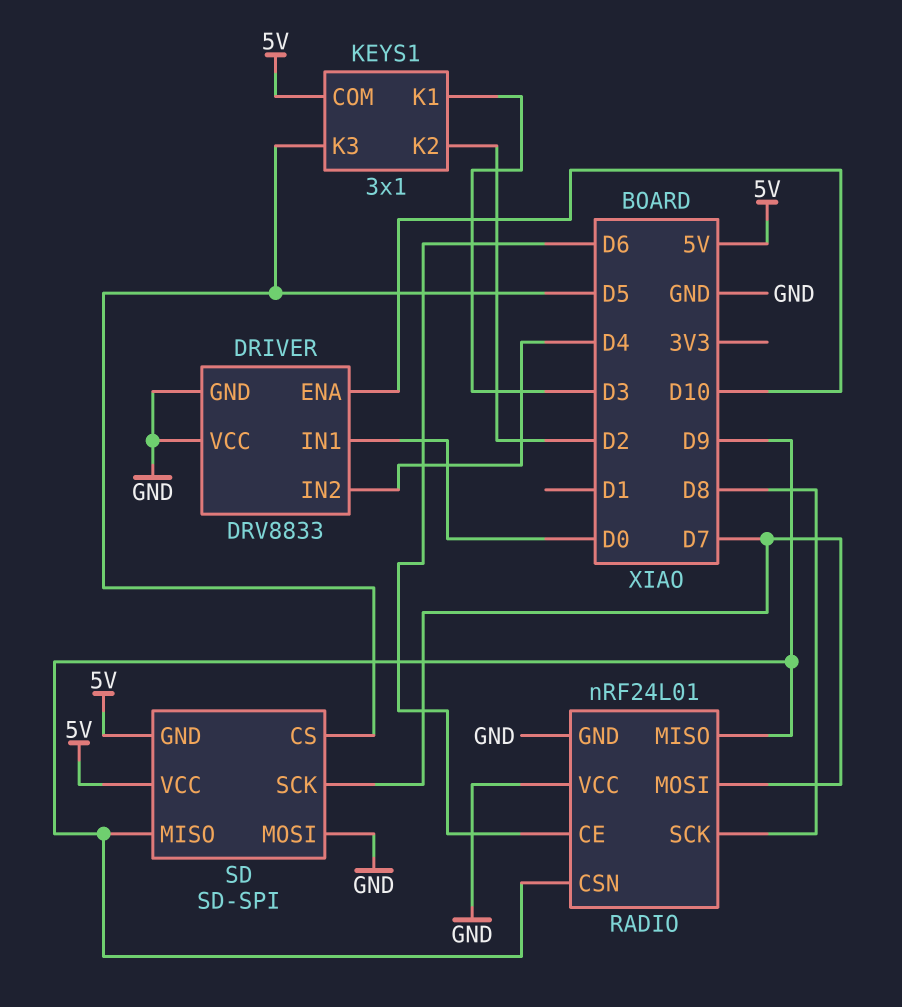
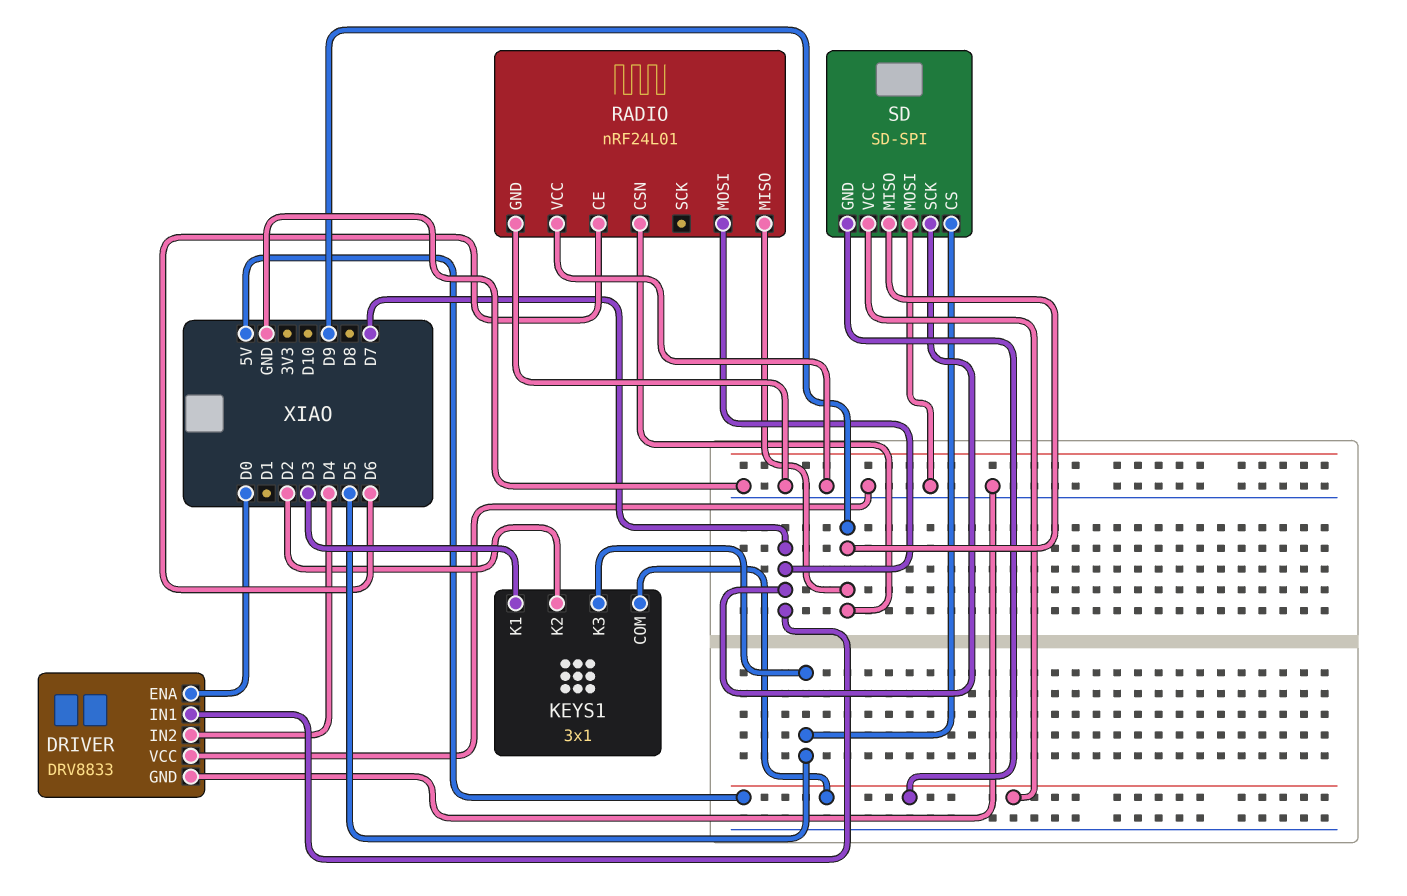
DRIVER pin ENA: D10 -> D0
DRIVER pin IN1: D0 -> D7
RADIO pin SCK: D8 -> none

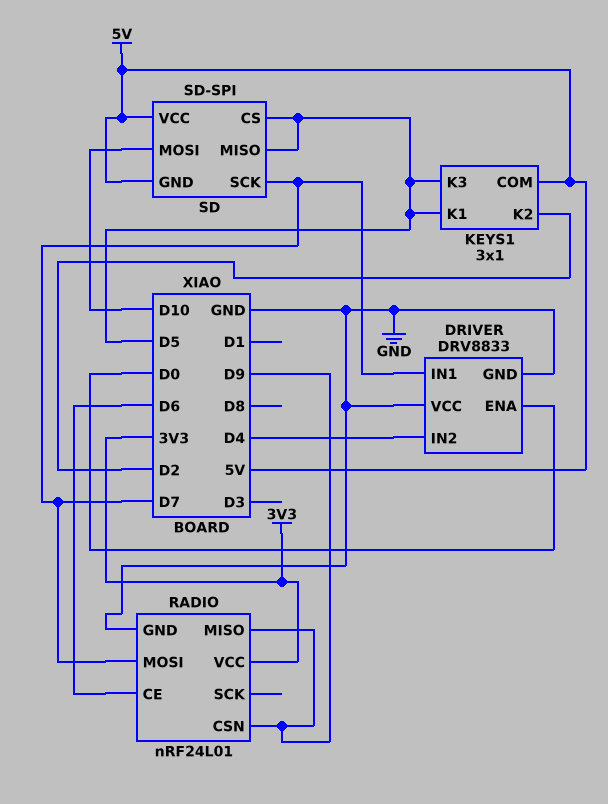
KEYS1 pin K1: D3 -> D5
RADIO pin VCC: GND -> 3V3
SD pin MISO: D9 -> D5
SD pin MOSI: GND -> D10

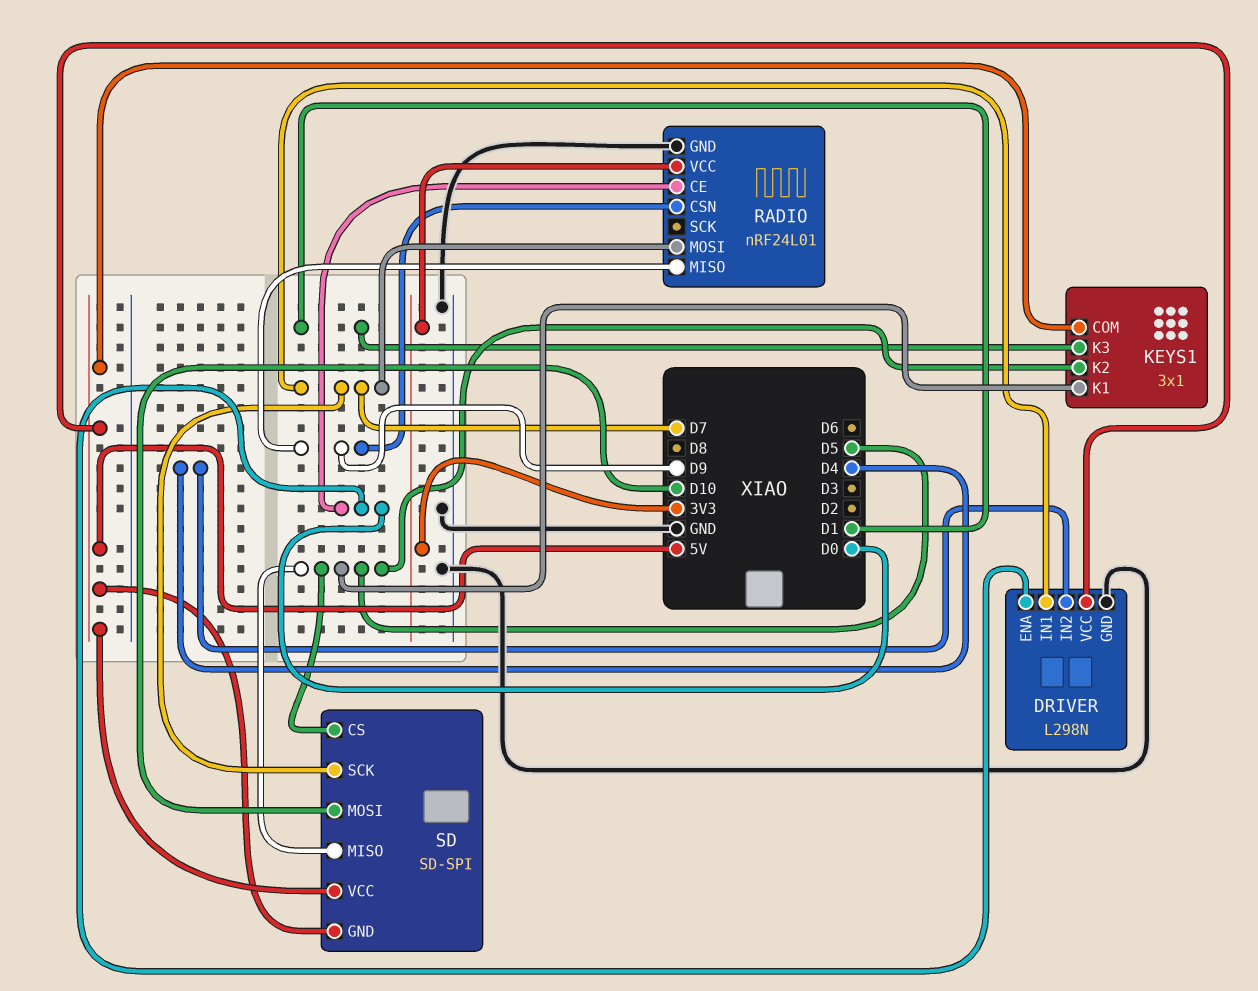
DRIVER: DRV8833 -> L298N
DRIVER pin VCC: GND -> 5V
KEYS1 pin K2: D2 -> D5
KEYS1 pin K3: D5 -> D1
RADIO pin CE: D6 -> D0

